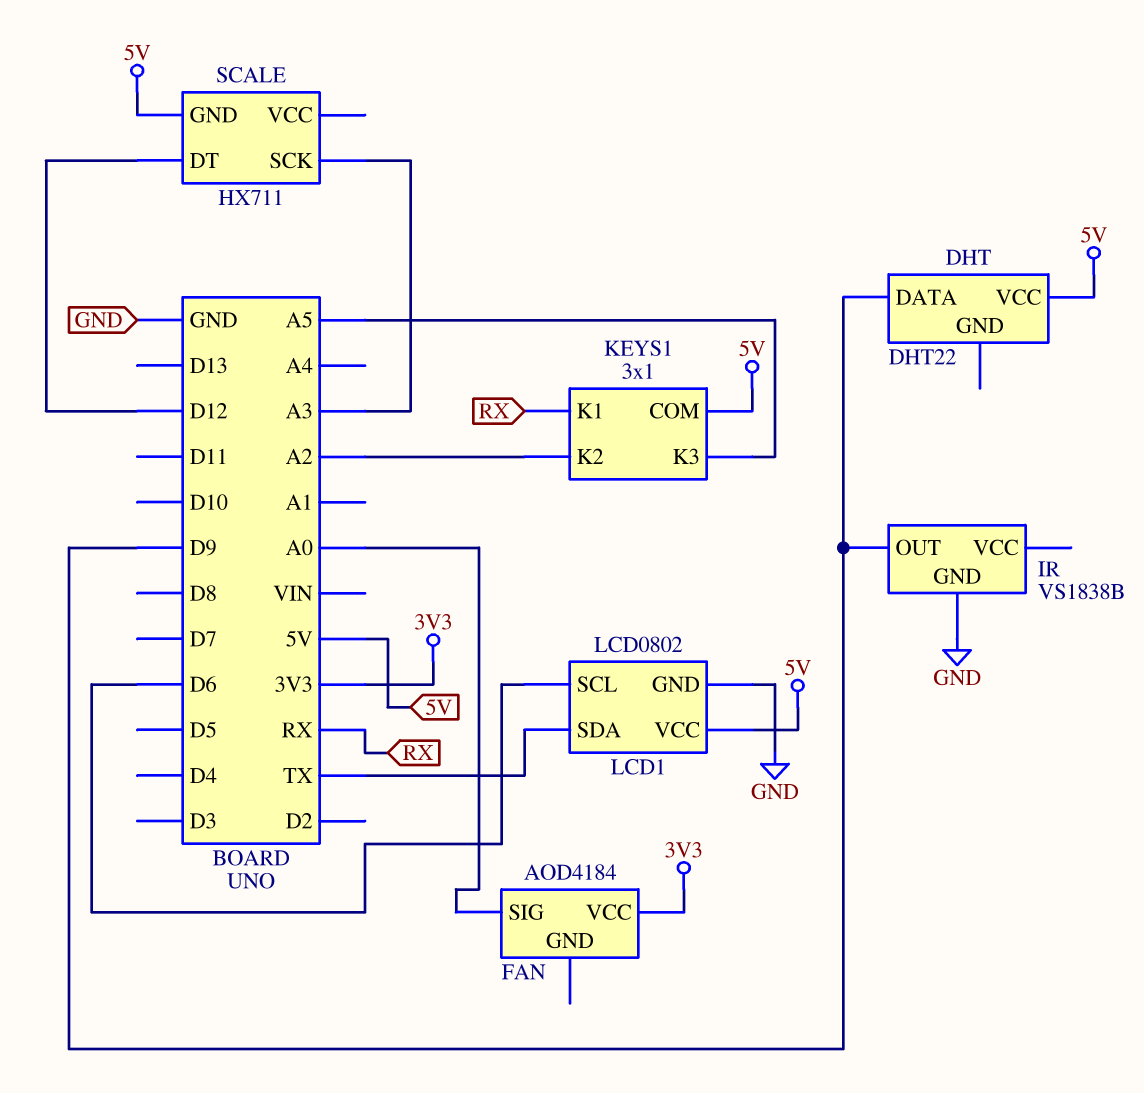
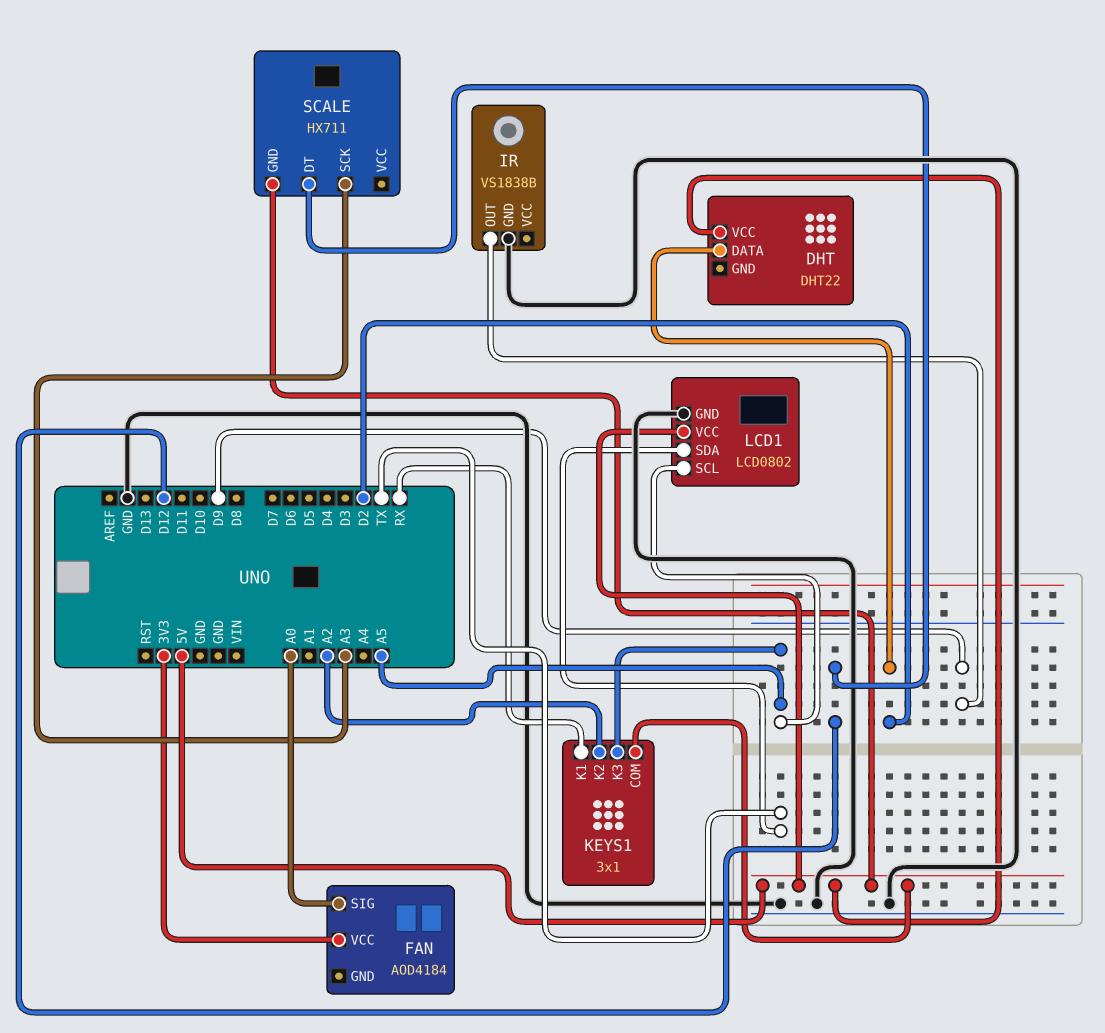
DHT pin DATA: D9 -> D2
LCD1 pin SCL: D6 -> A5

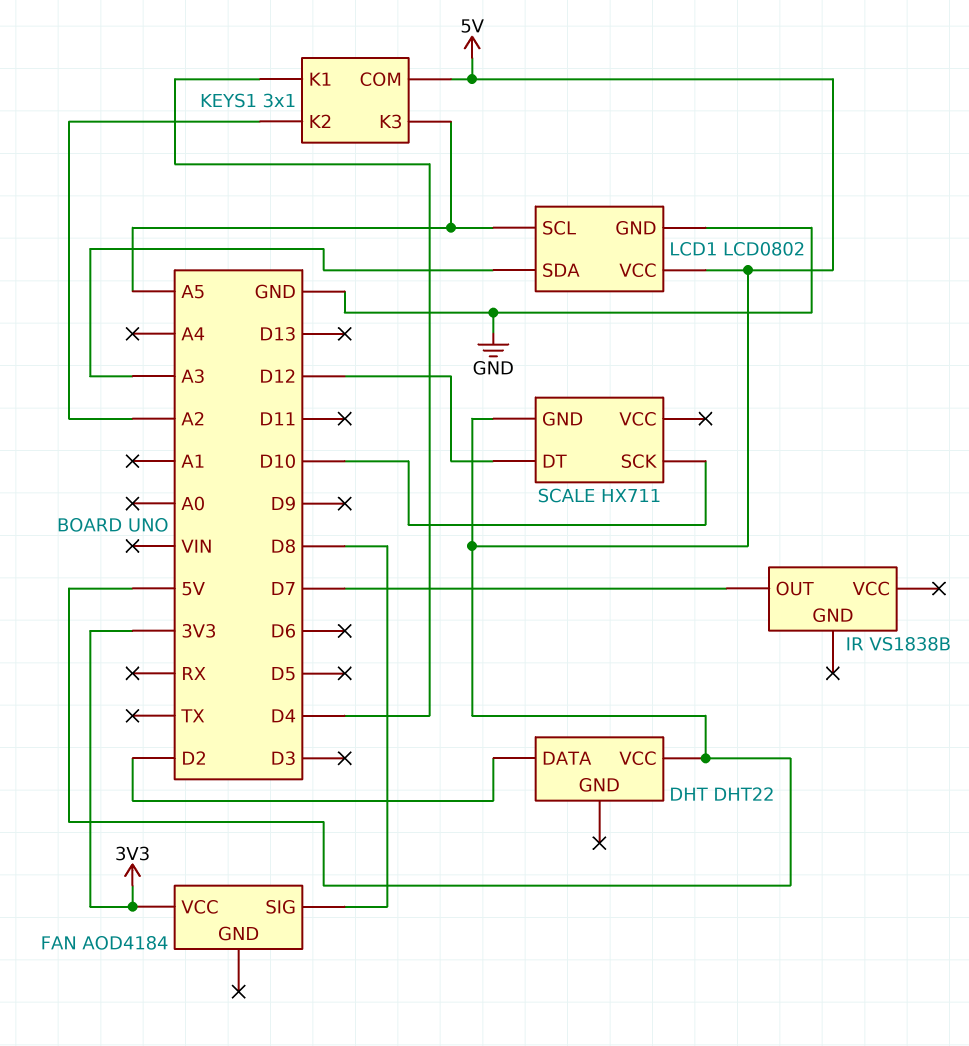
FAN pin SIG: A0 -> D8
IR pin GND: GND -> none
IR pin OUT: D9 -> D7
KEYS1 pin K1: RX -> D4
LCD1 pin SDA: TX -> A3
SCALE pin SCK: A3 -> D10

